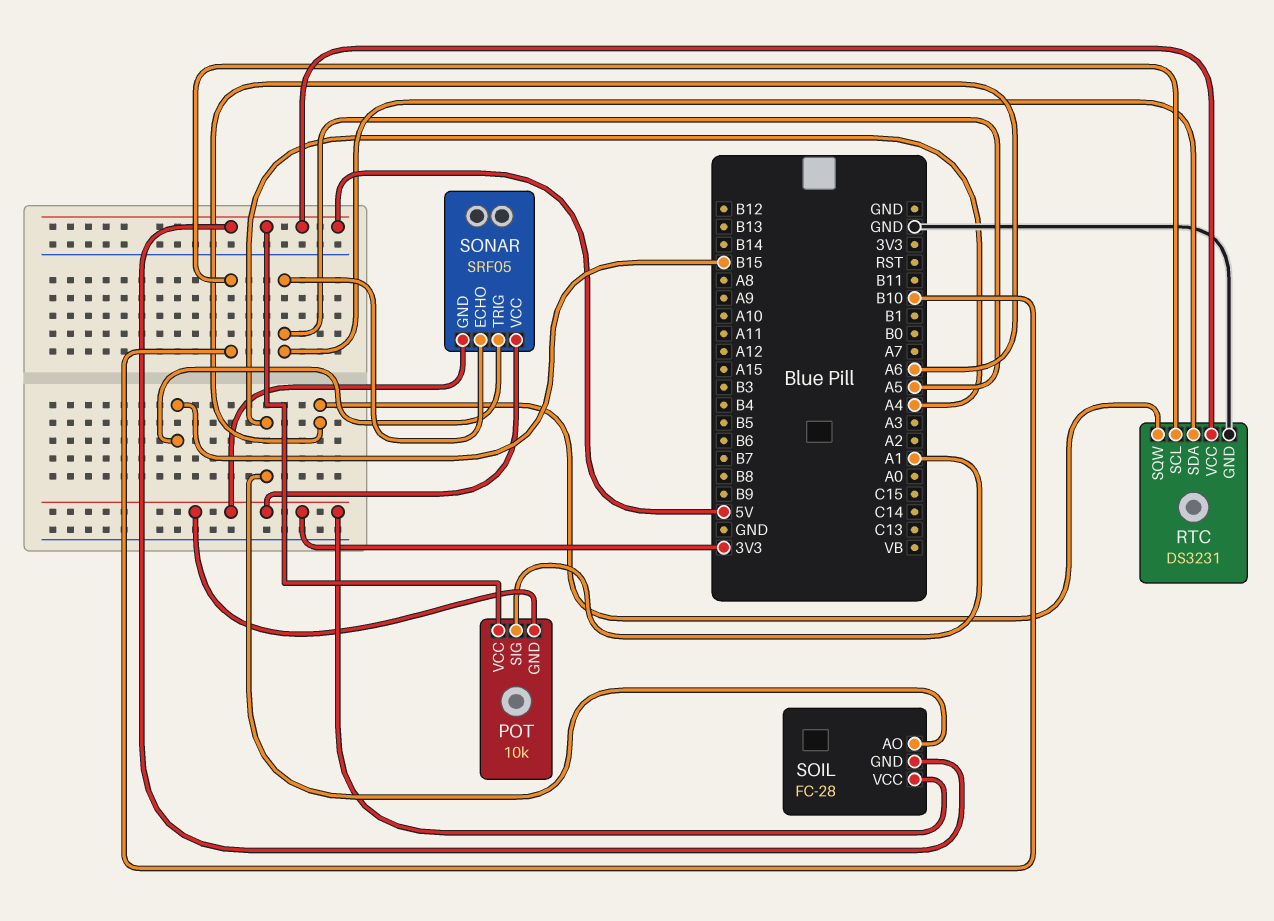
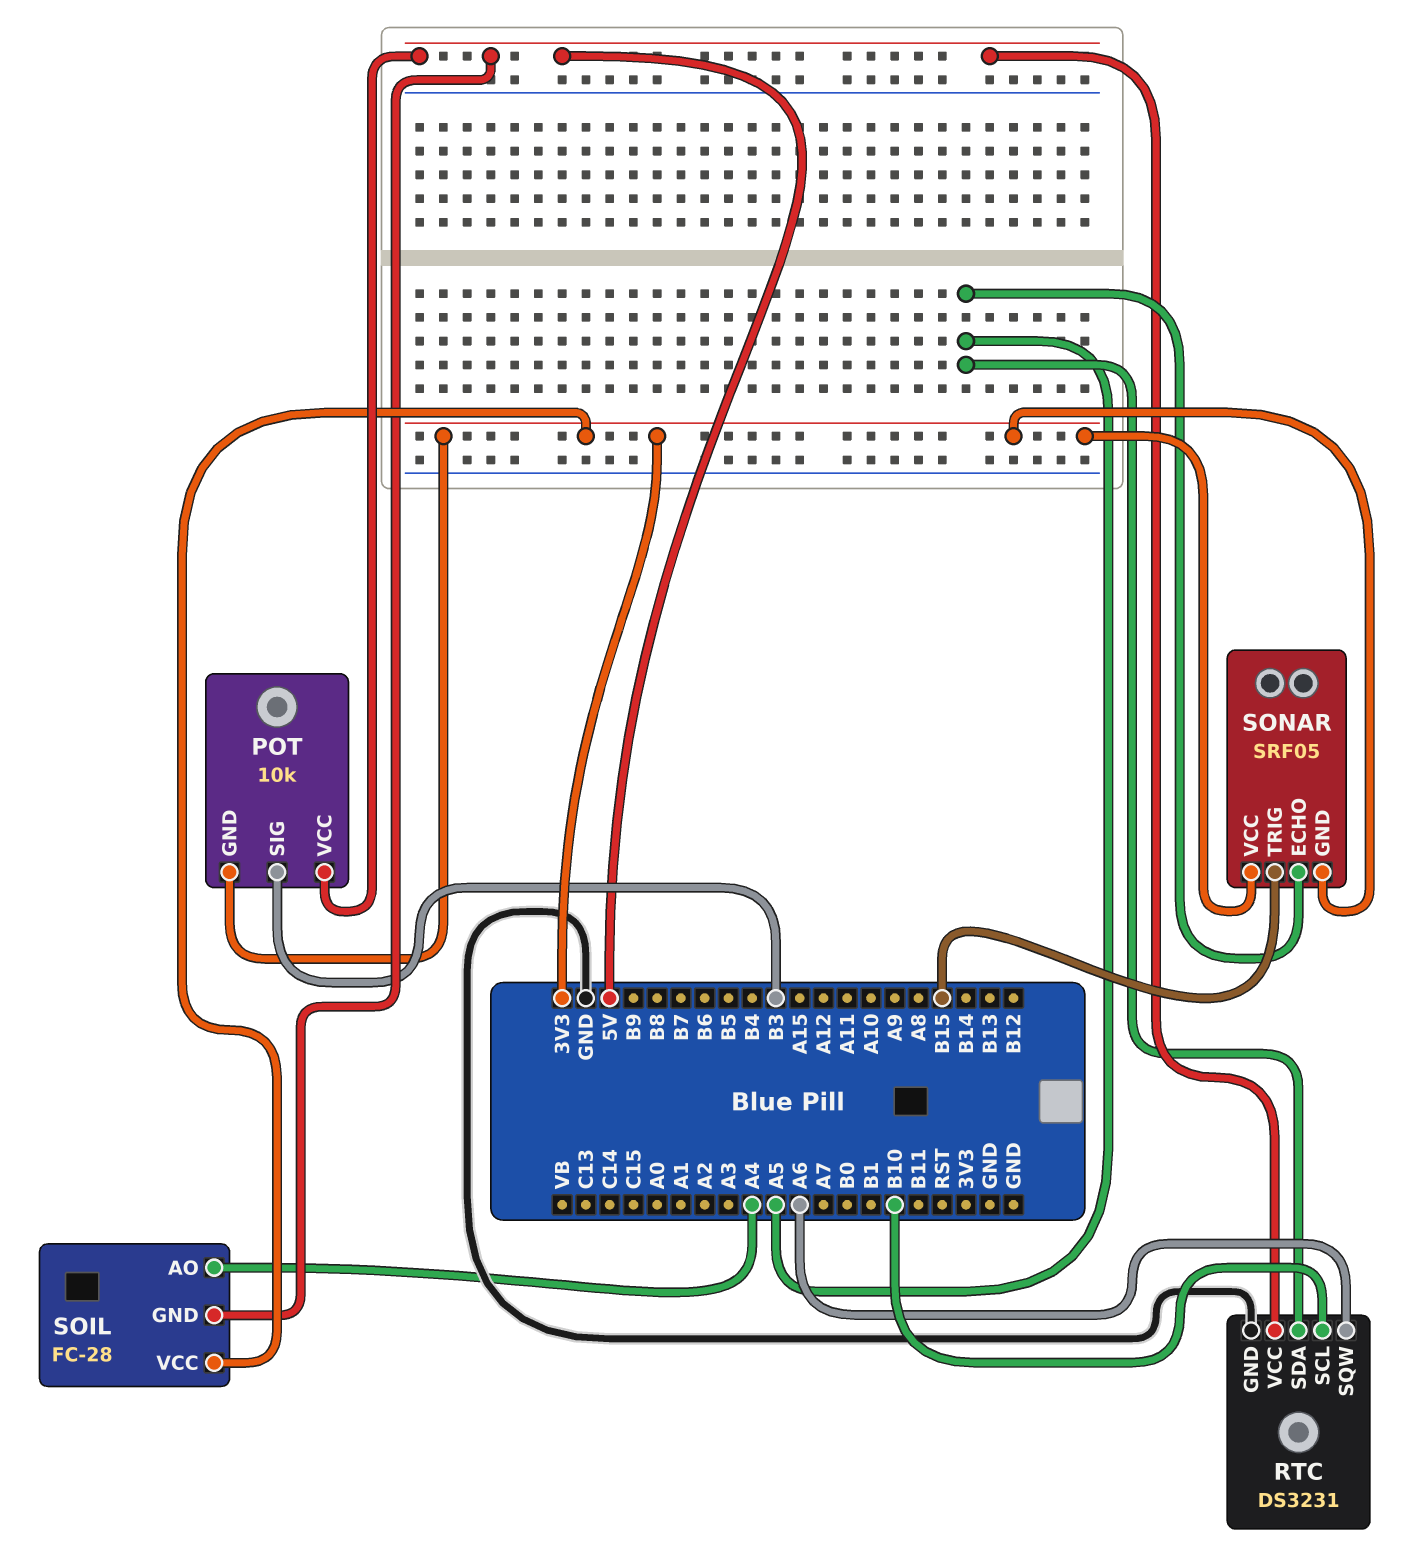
POT pin SIG: A1 -> B3

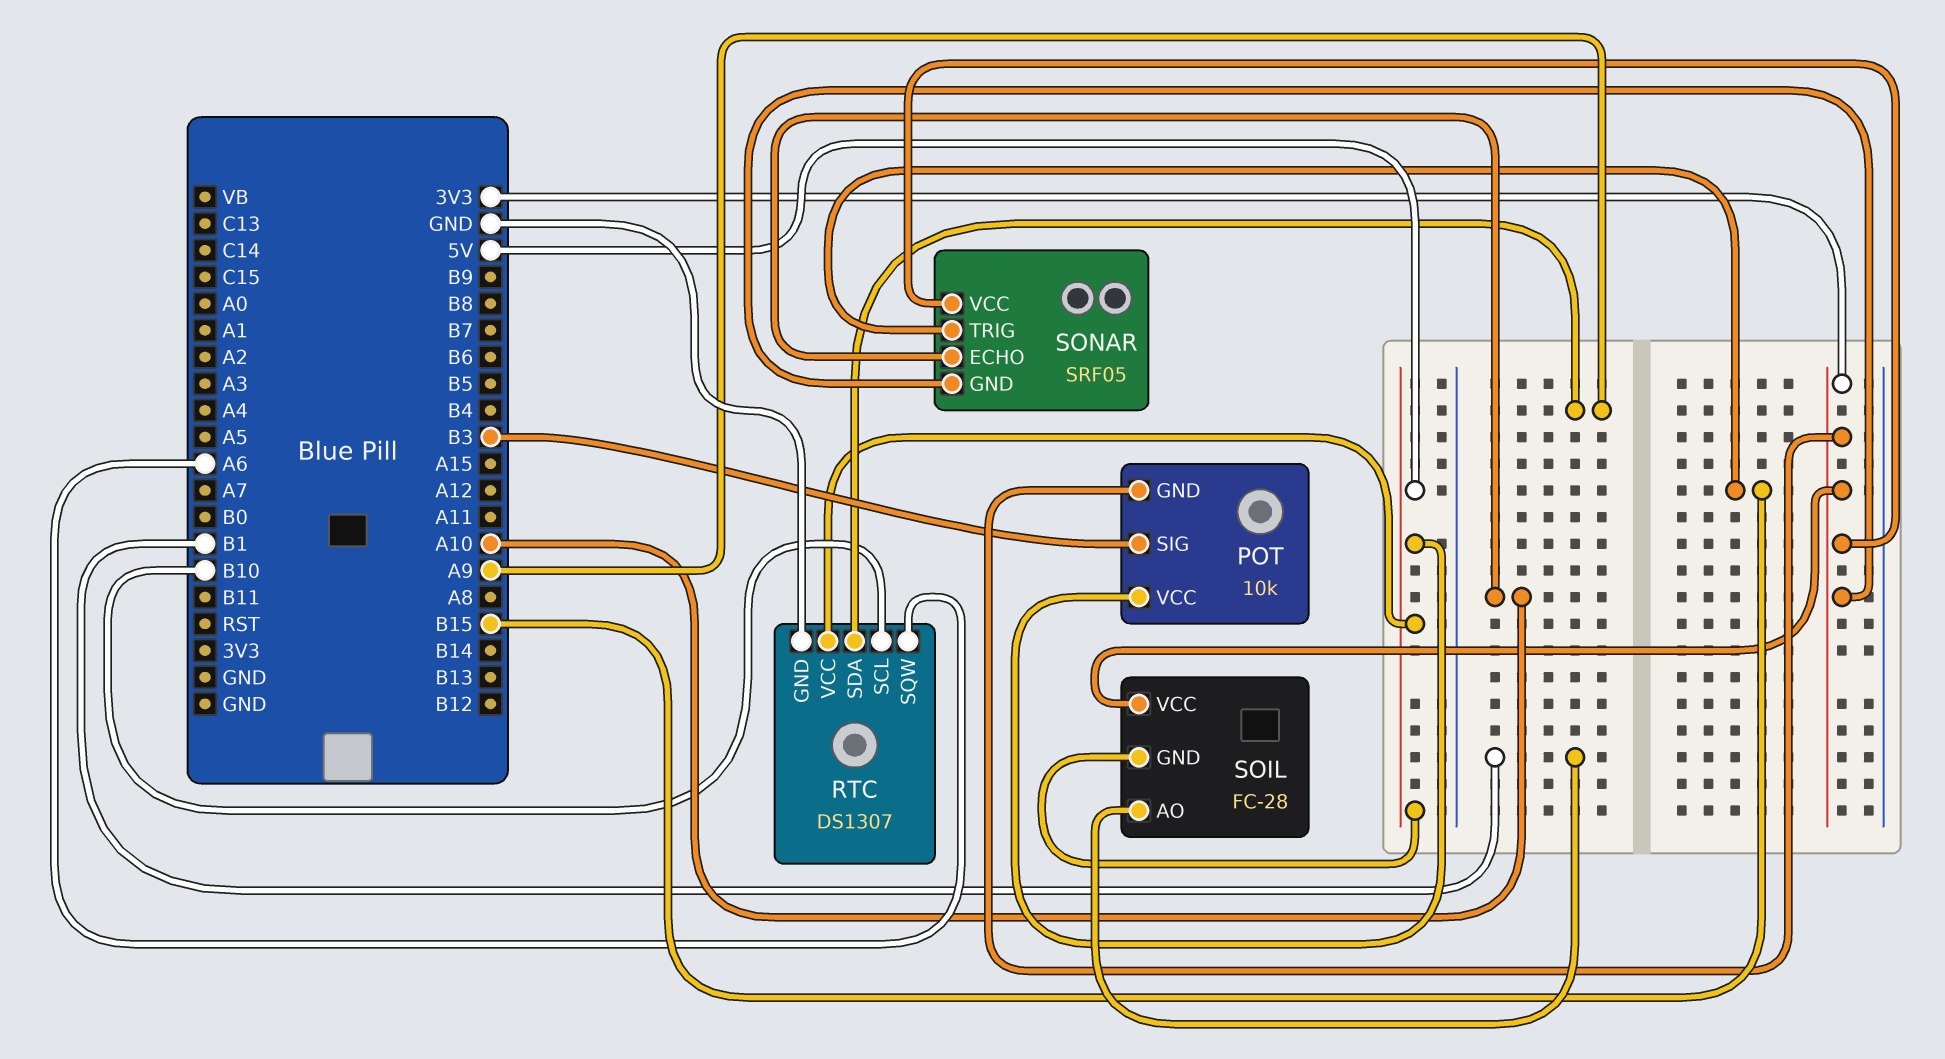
RTC: DS3231 -> DS1307
RTC pin SDA: A5 -> A9
SOIL pin AO: A4 -> B1
SONAR pin ECHO: A5 -> A10

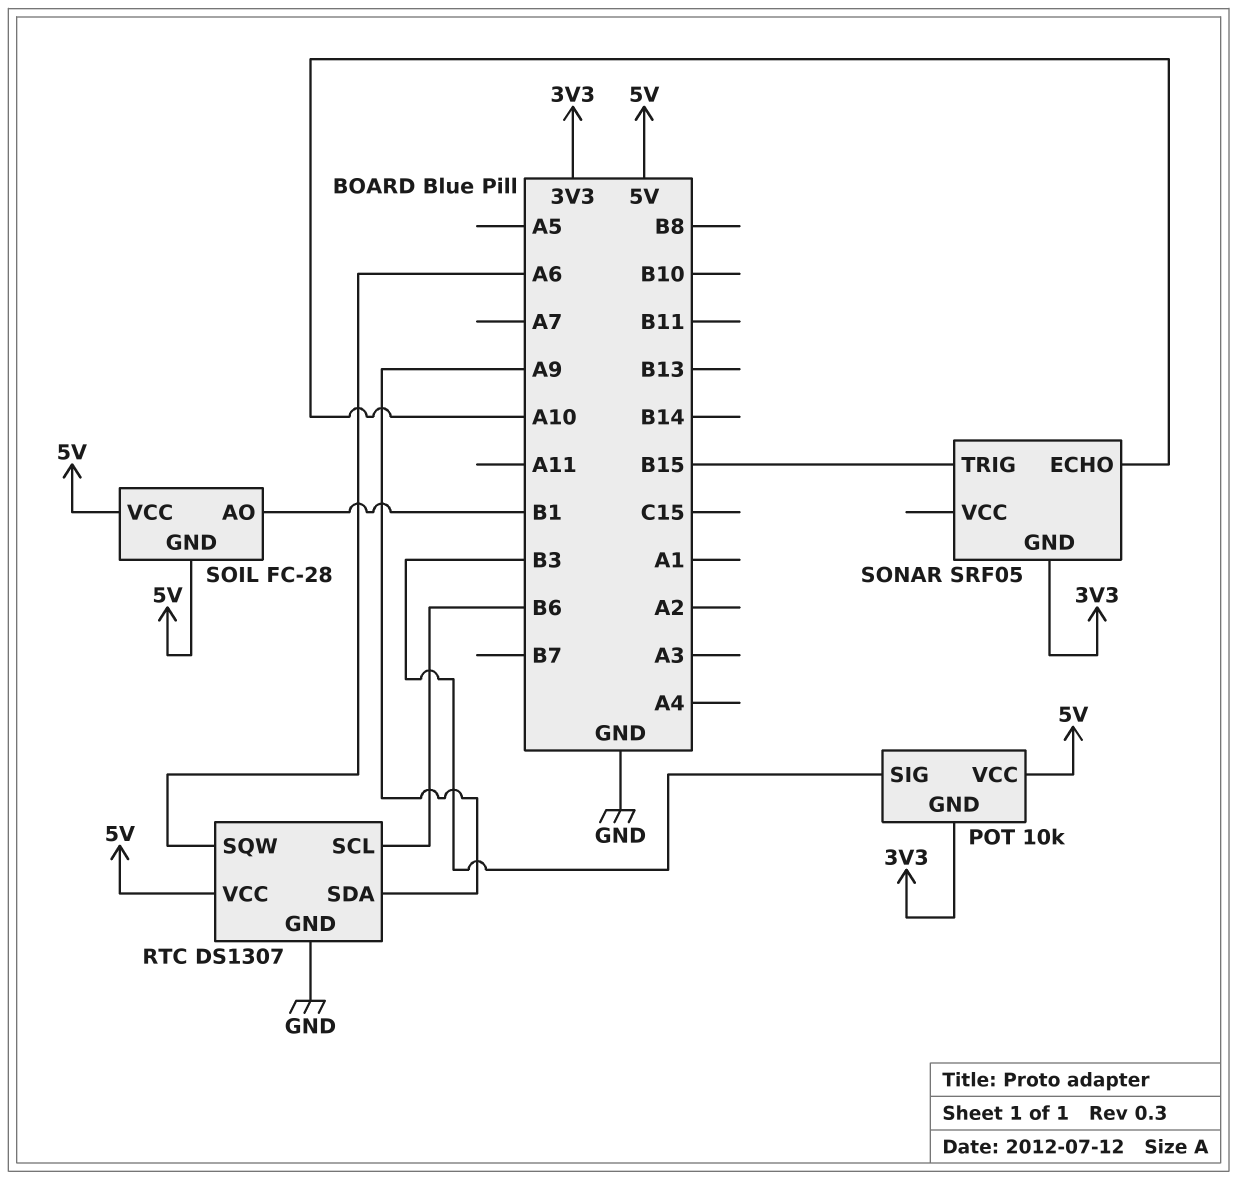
RTC pin SCL: B10 -> B6
SOIL pin VCC: 3V3 -> 5V
SONAR pin VCC: 3V3 -> none

